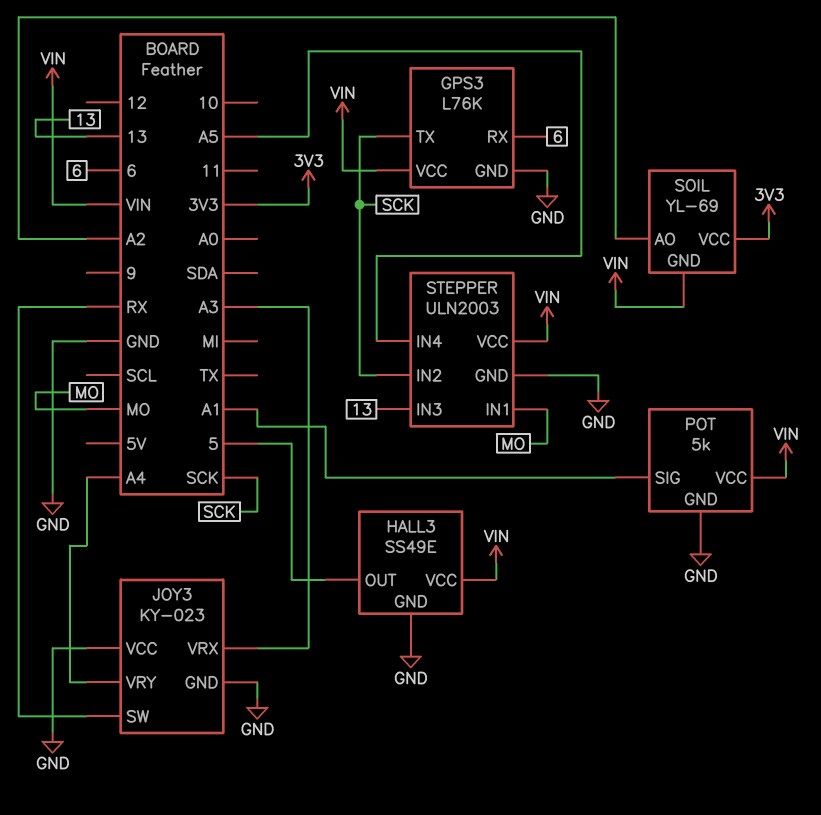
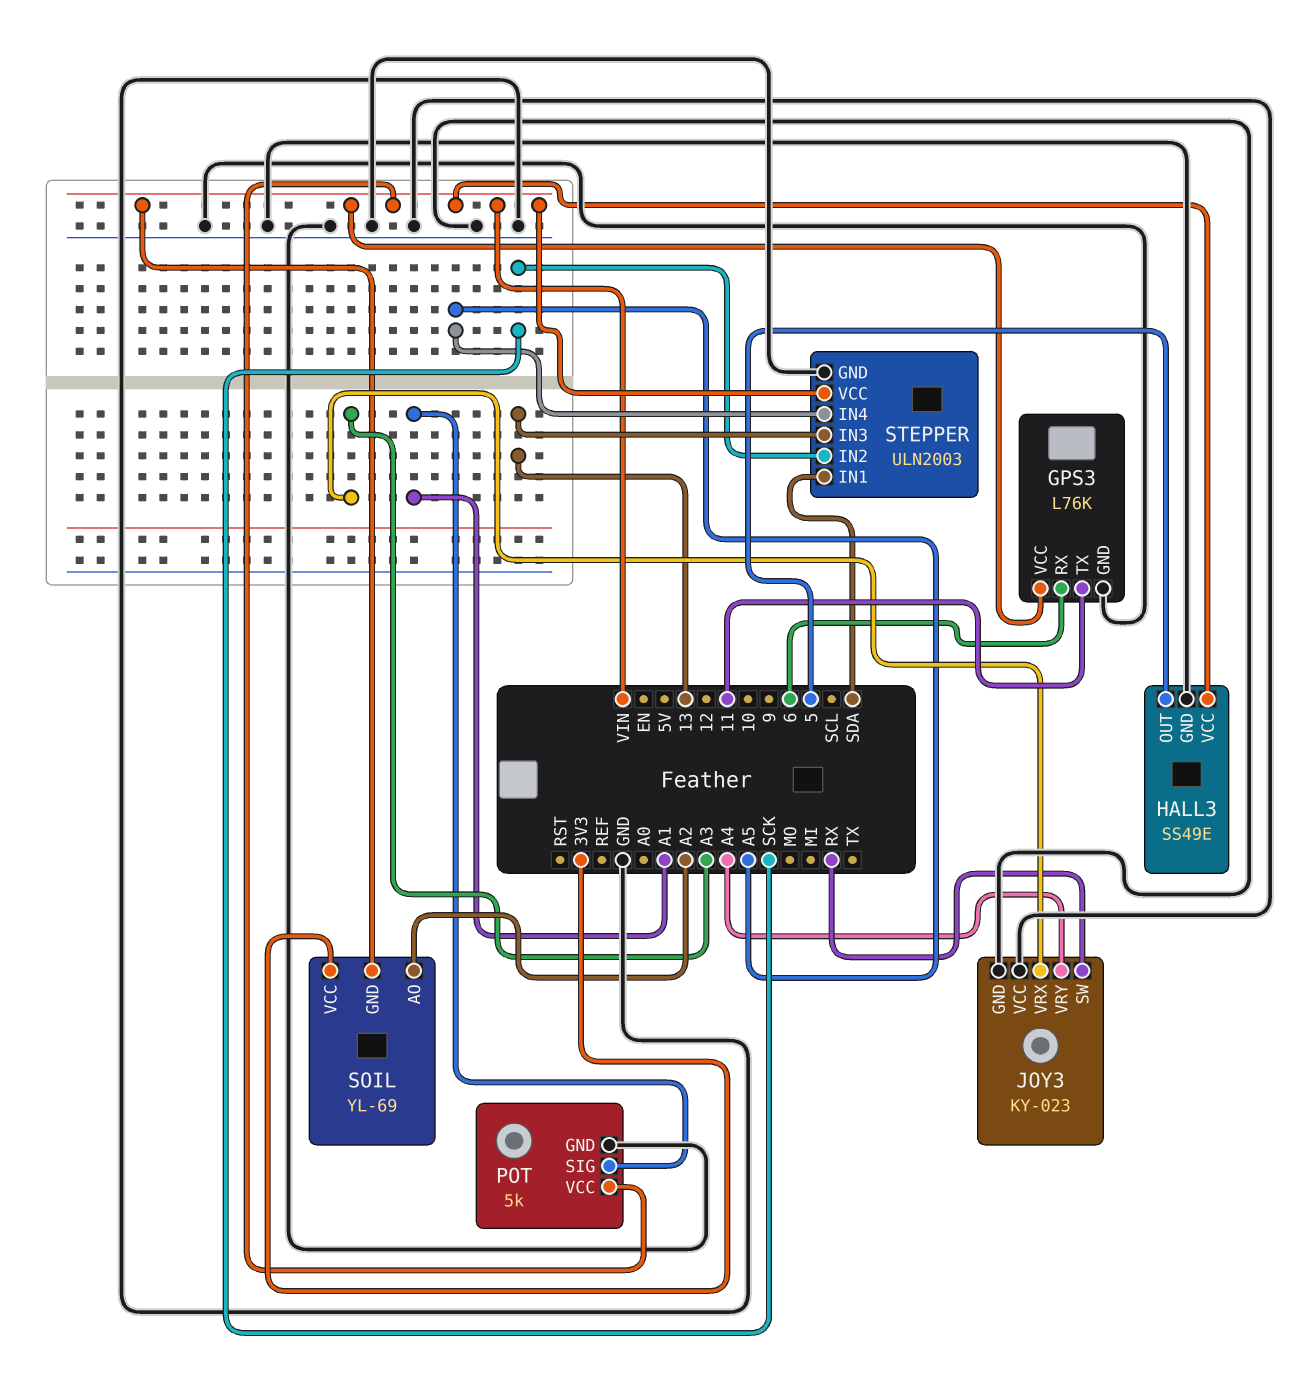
GPS3 pin TX: SCK -> 11
STEPPER pin IN1: MO -> SDA

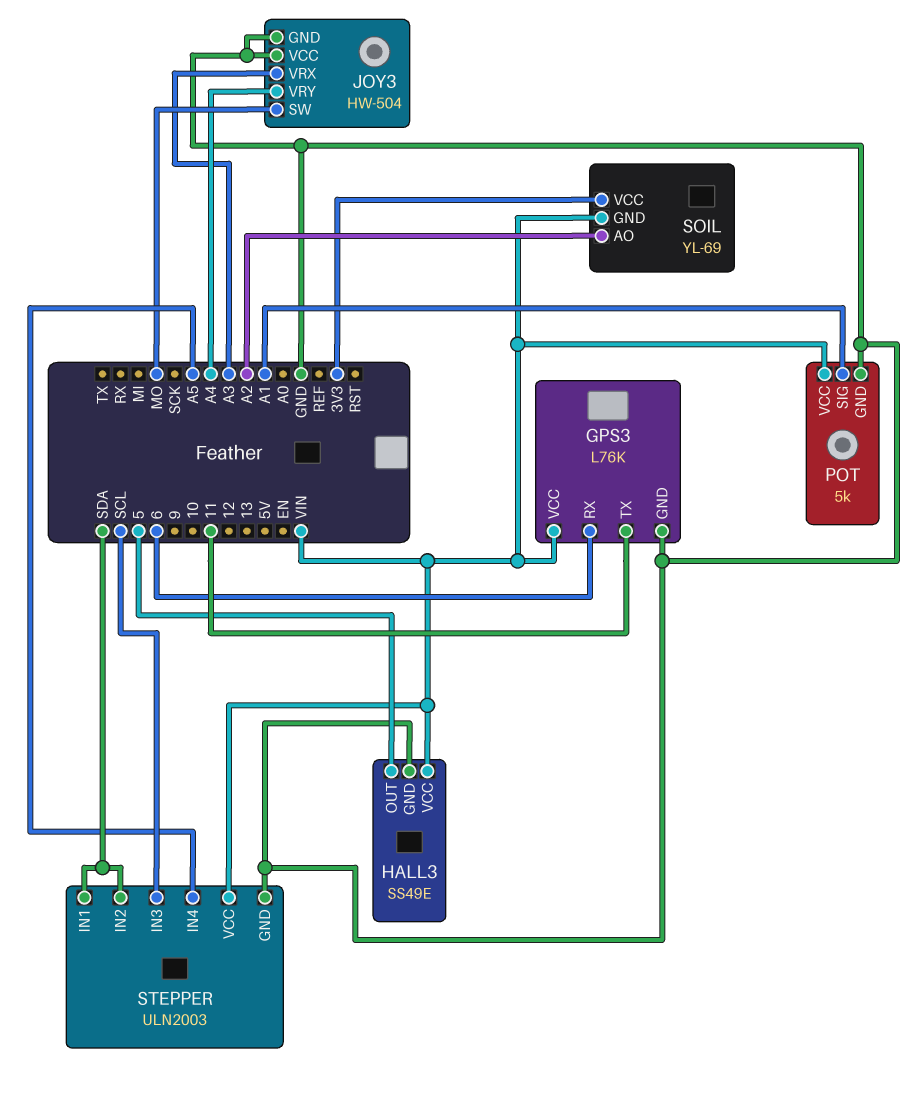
JOY3: KY-023 -> HW-504
JOY3 pin SW: RX -> MO
STEPPER pin IN2: SCK -> SDA
STEPPER pin IN3: 13 -> SCL

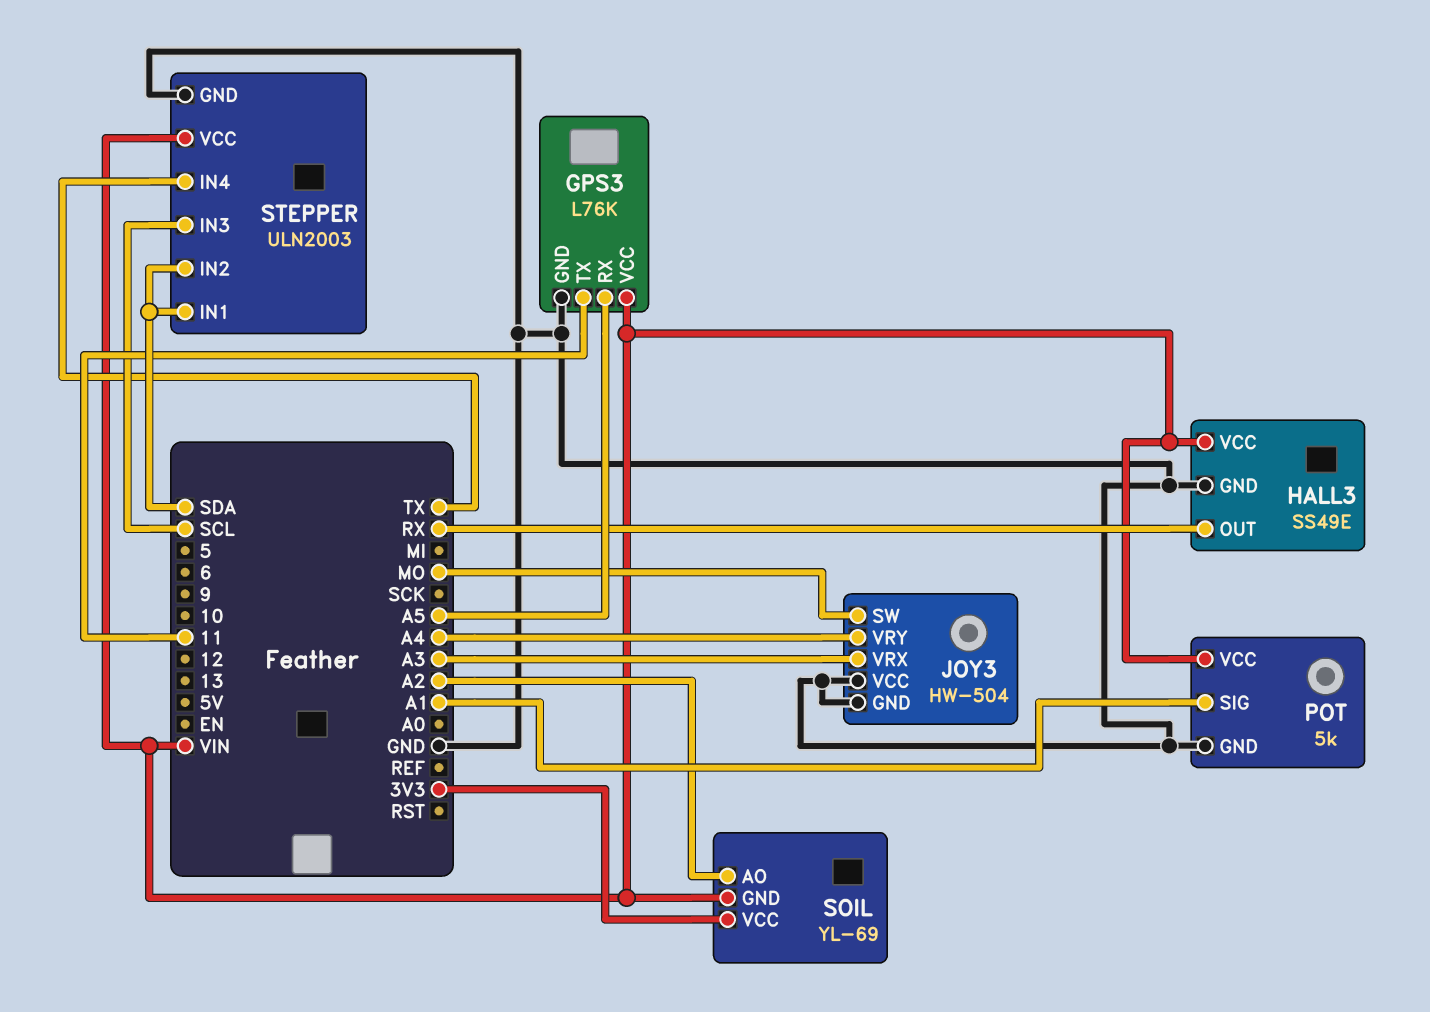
GPS3 pin RX: 6 -> A5
HALL3 pin OUT: 5 -> RX
STEPPER pin IN4: A5 -> TX

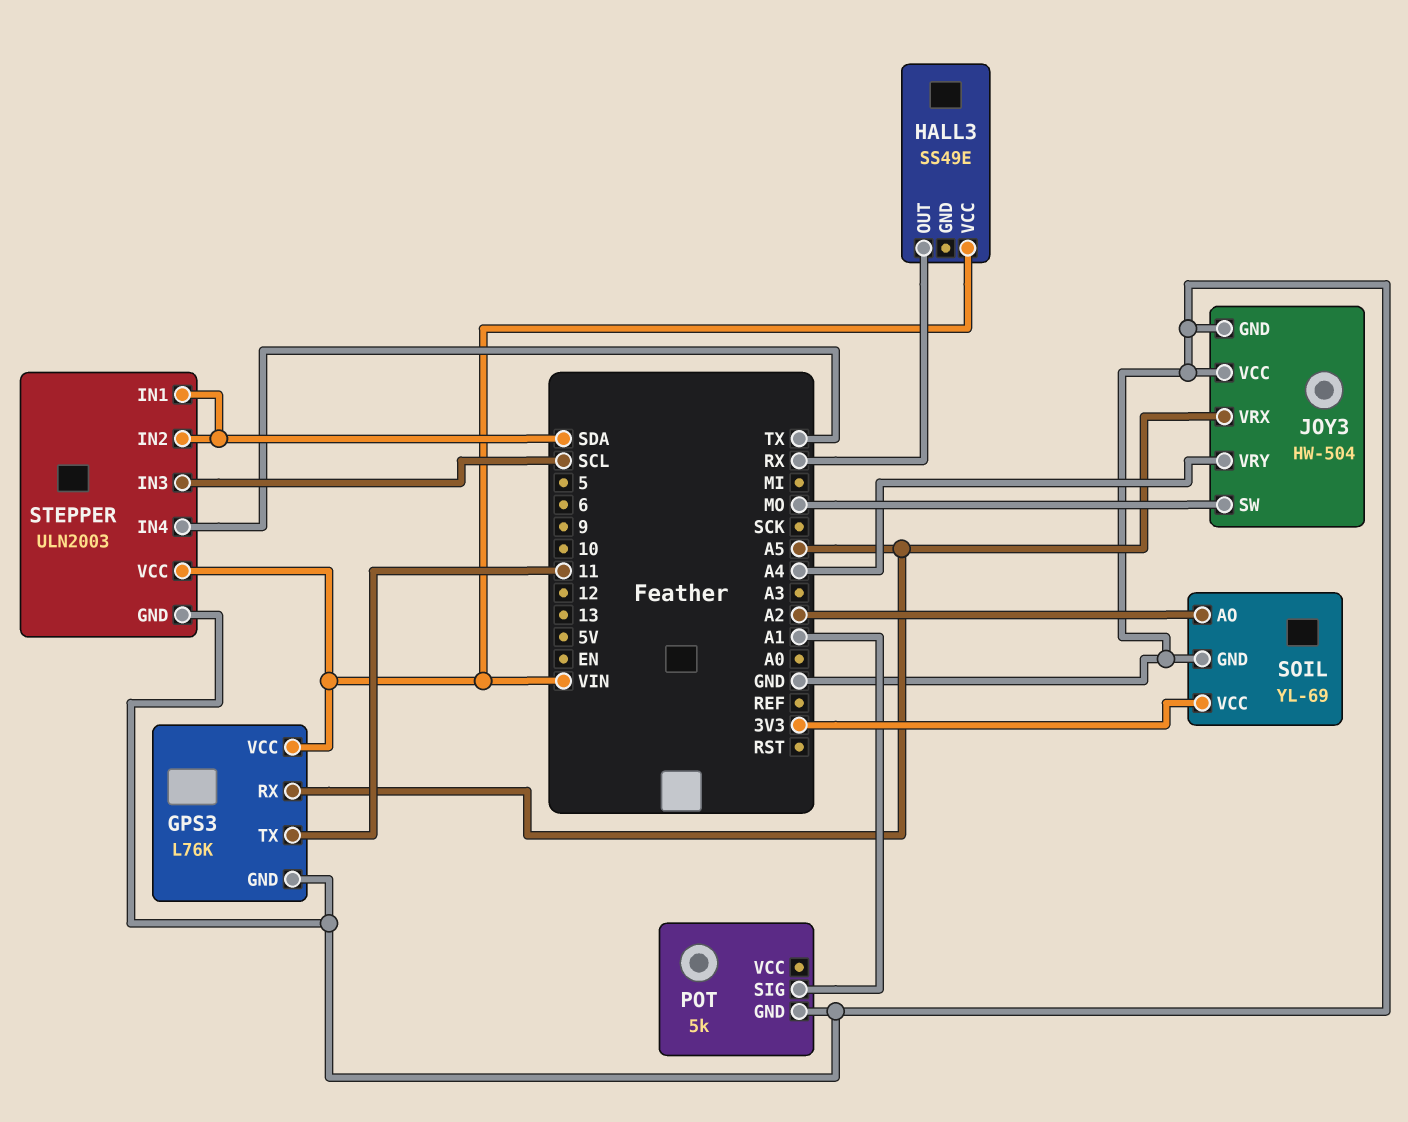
HALL3 pin GND: GND -> none
JOY3 pin VRX: A3 -> A5
POT pin VCC: VIN -> none
SOIL pin GND: VIN -> GND

